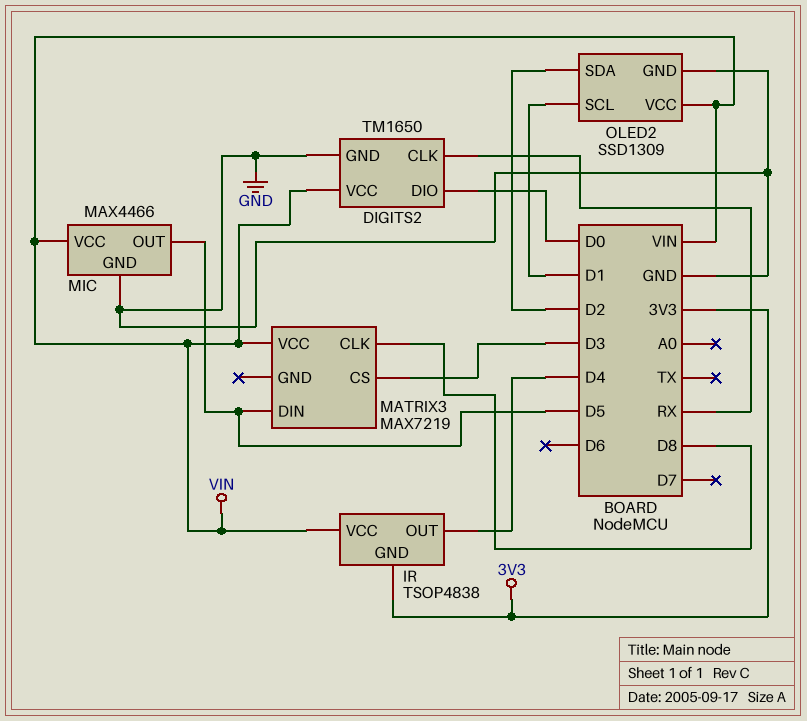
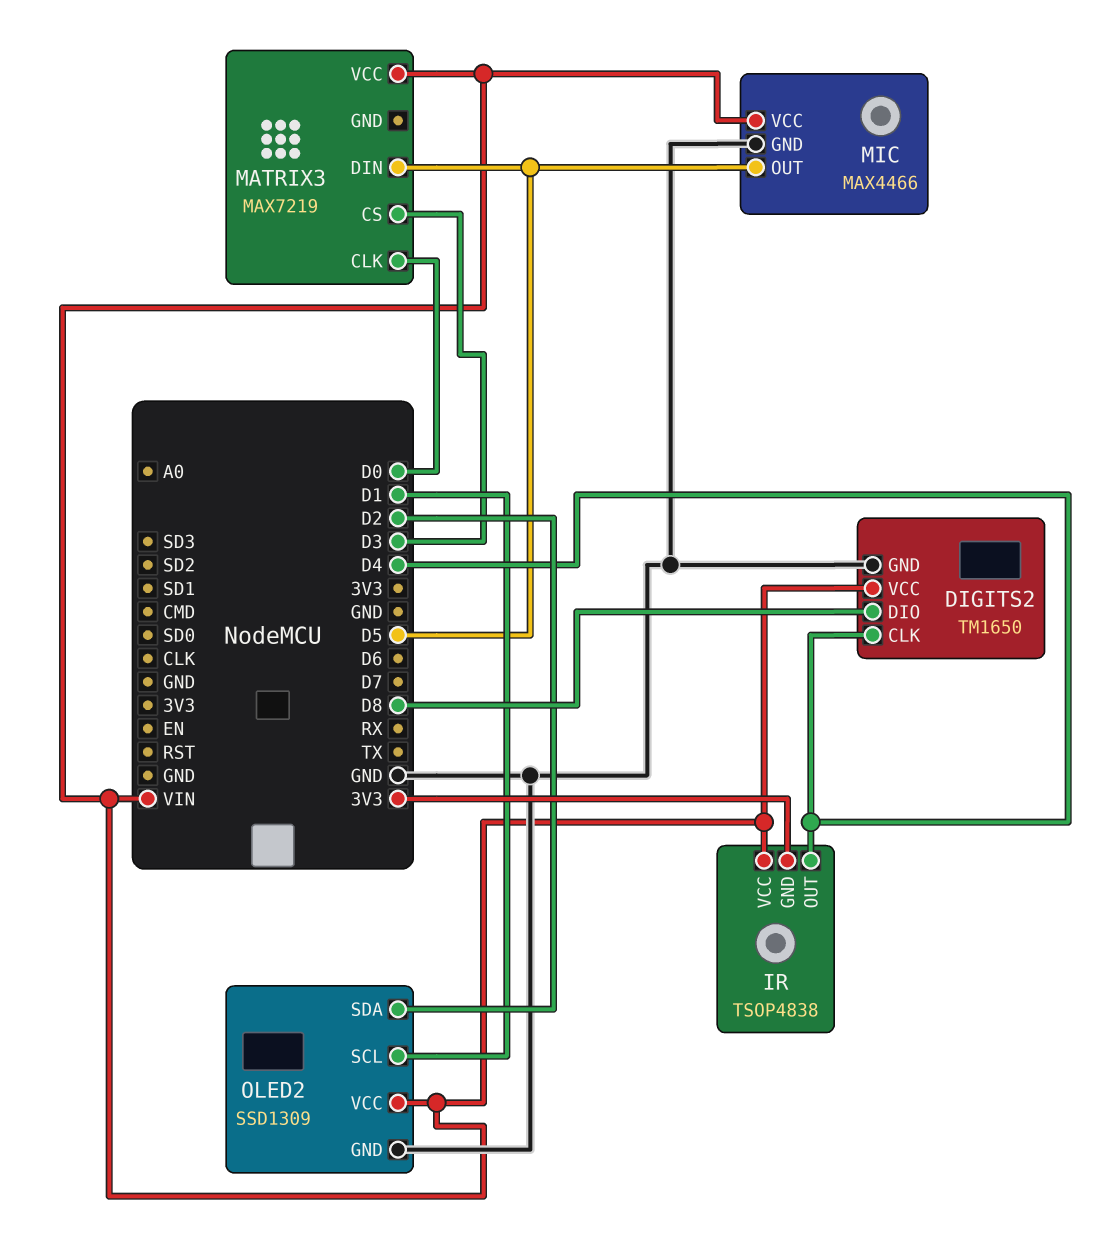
DIGITS2 pin CLK: RX -> D4
DIGITS2 pin DIO: D0 -> D8
MATRIX3 pin CLK: D8 -> D0

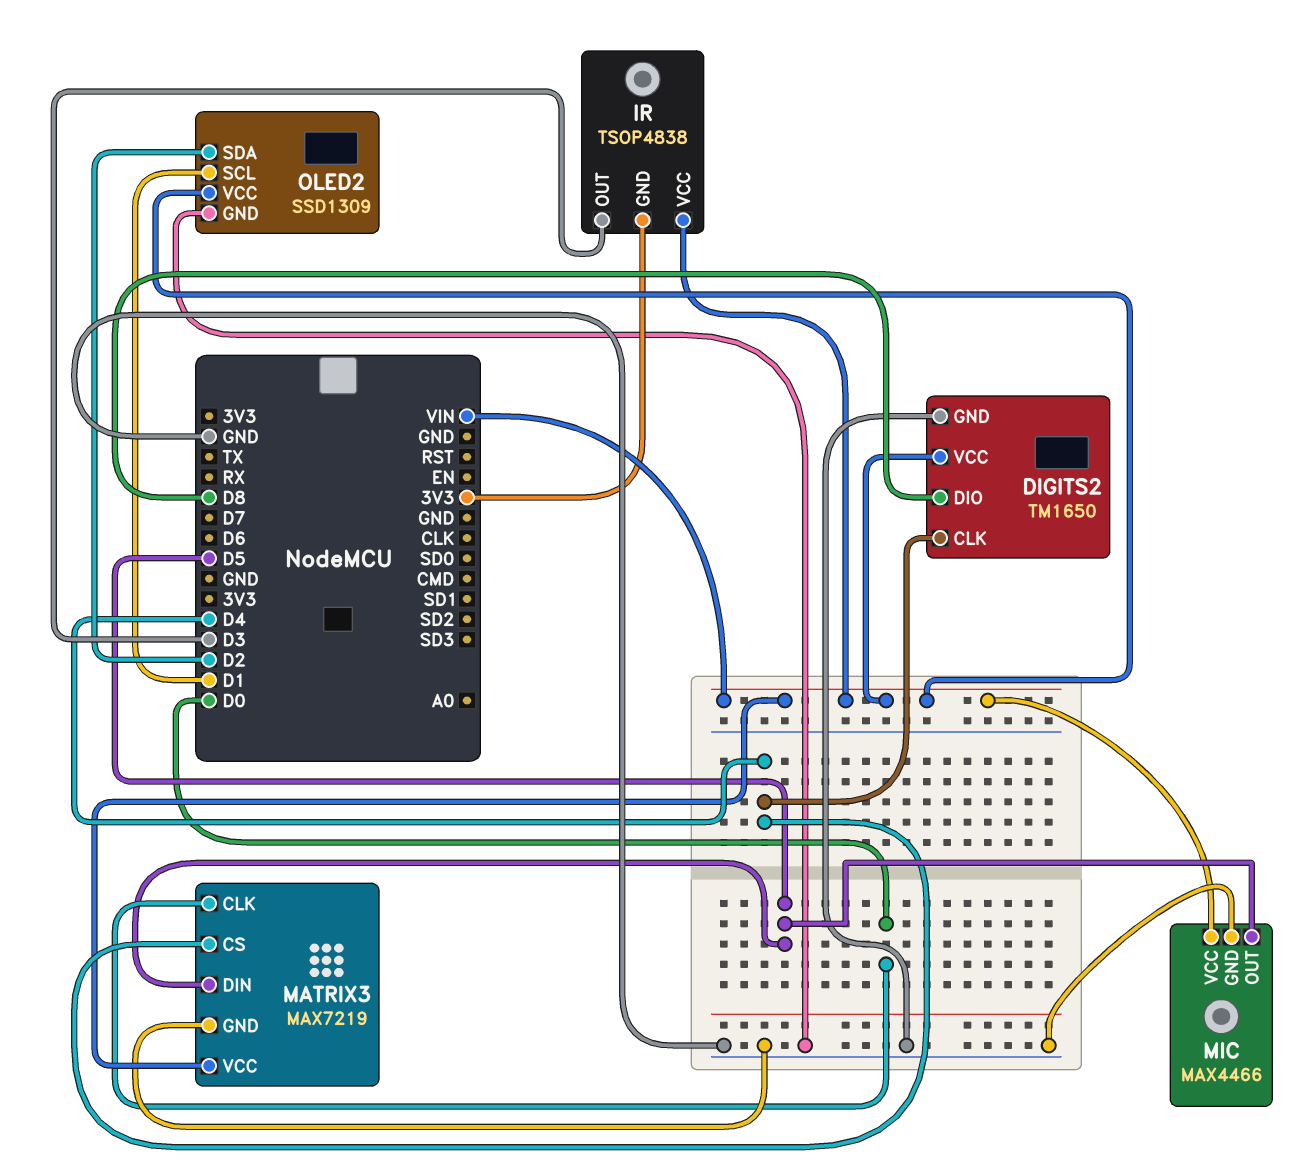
IR pin OUT: D4 -> D3
MATRIX3 pin CS: D3 -> D4
MATRIX3 pin GND: none -> GND

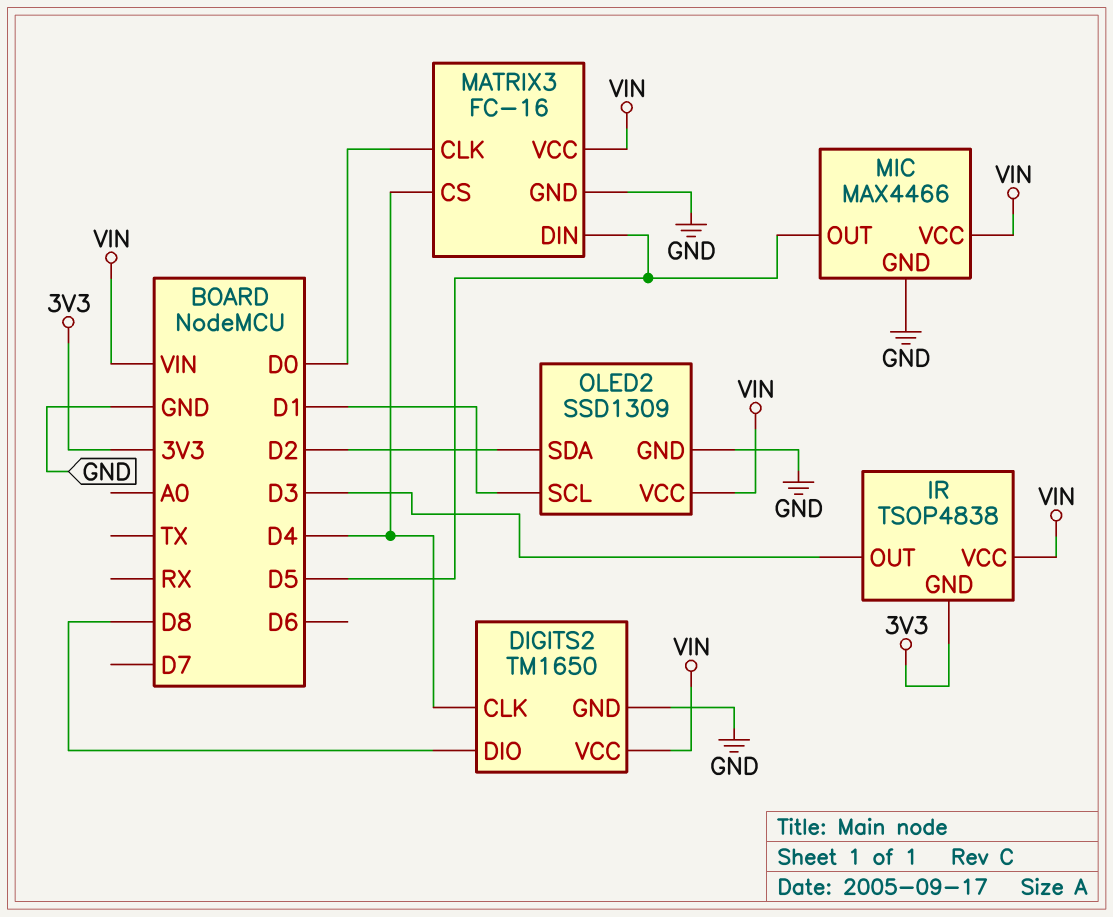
MATRIX3: MAX7219 -> FC-16

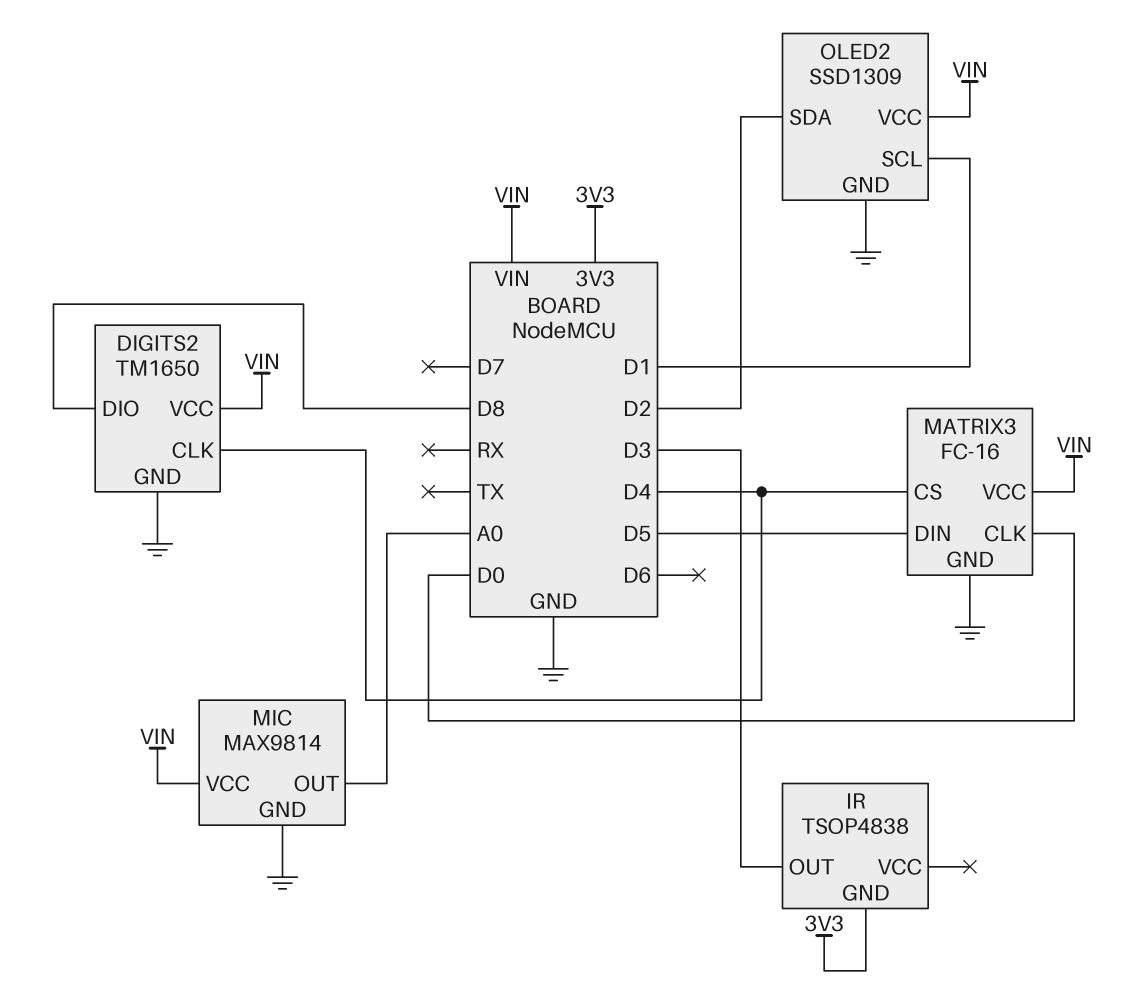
IR pin VCC: VIN -> none
MIC: MAX4466 -> MAX9814
MIC pin OUT: D5 -> A0

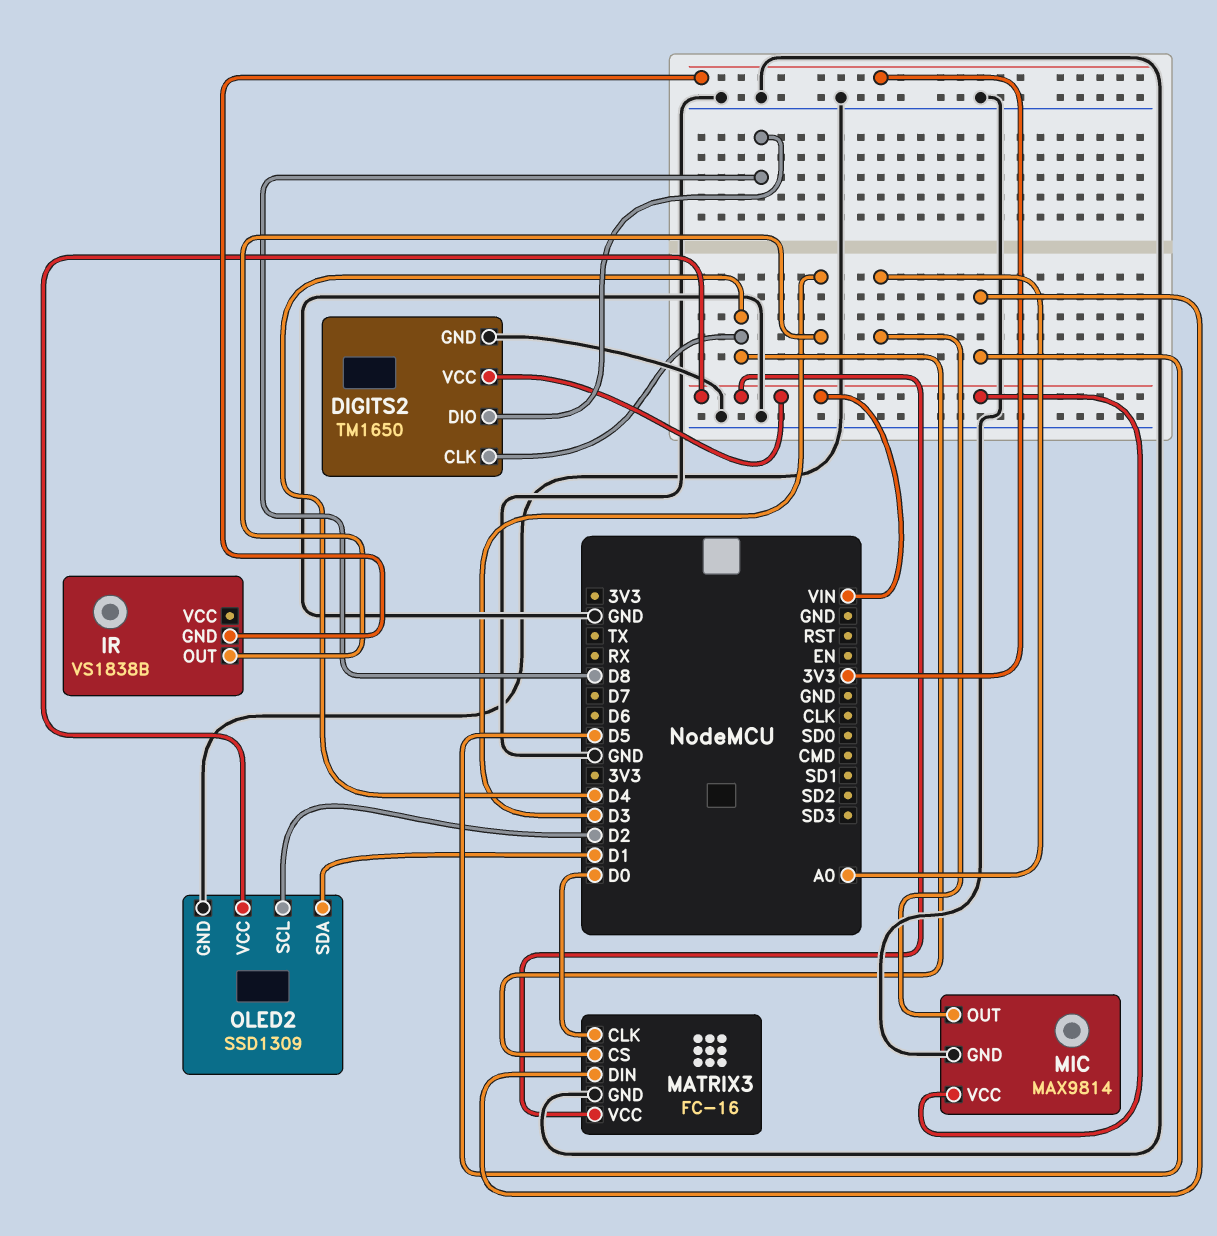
IR: TSOP4838 -> VS1838B
OLED2 pin SCL: D1 -> D2
OLED2 pin SDA: D2 -> D1

